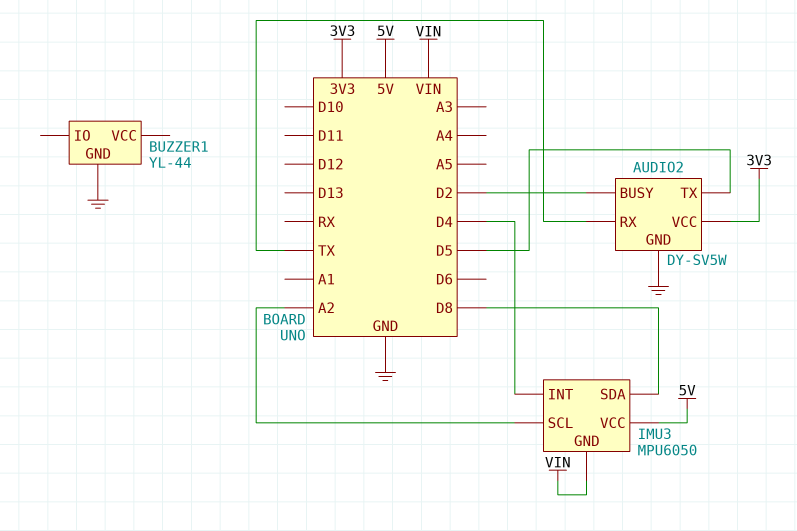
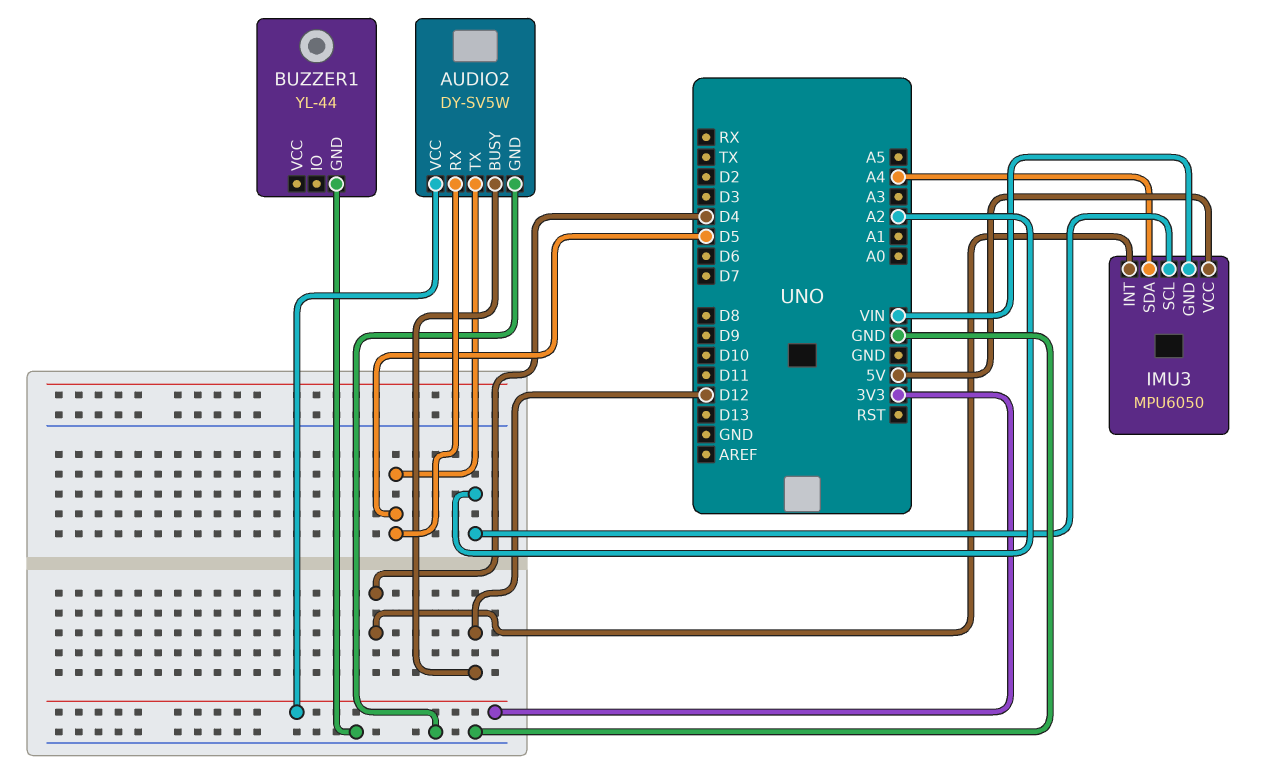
AUDIO2 pin BUSY: D2 -> D12
AUDIO2 pin RX: TX -> D5
IMU3 pin SDA: D8 -> A4

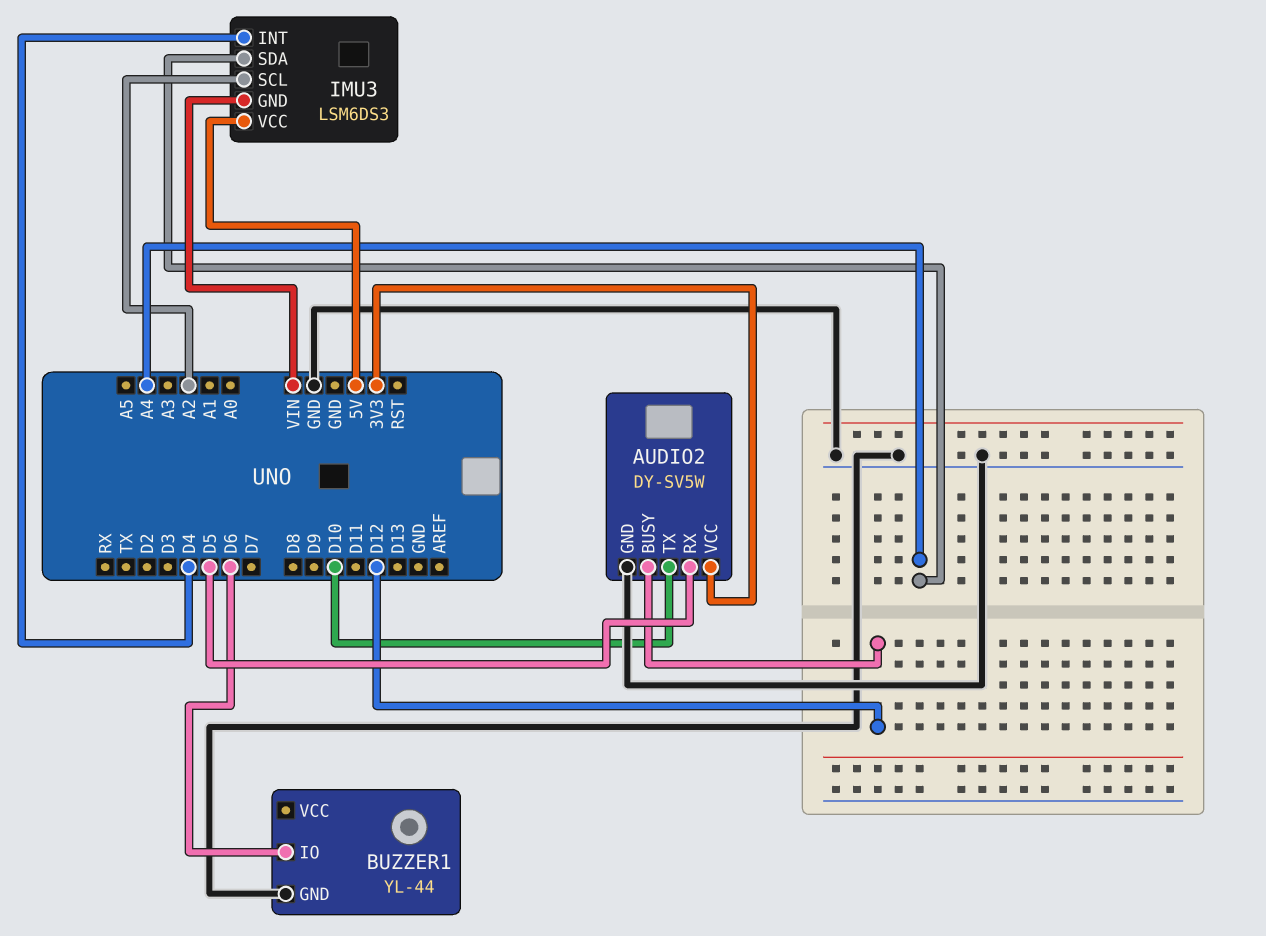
AUDIO2 pin TX: D5 -> D10
BUZZER1 pin IO: none -> D6
IMU3: MPU6050 -> LSM6DS3

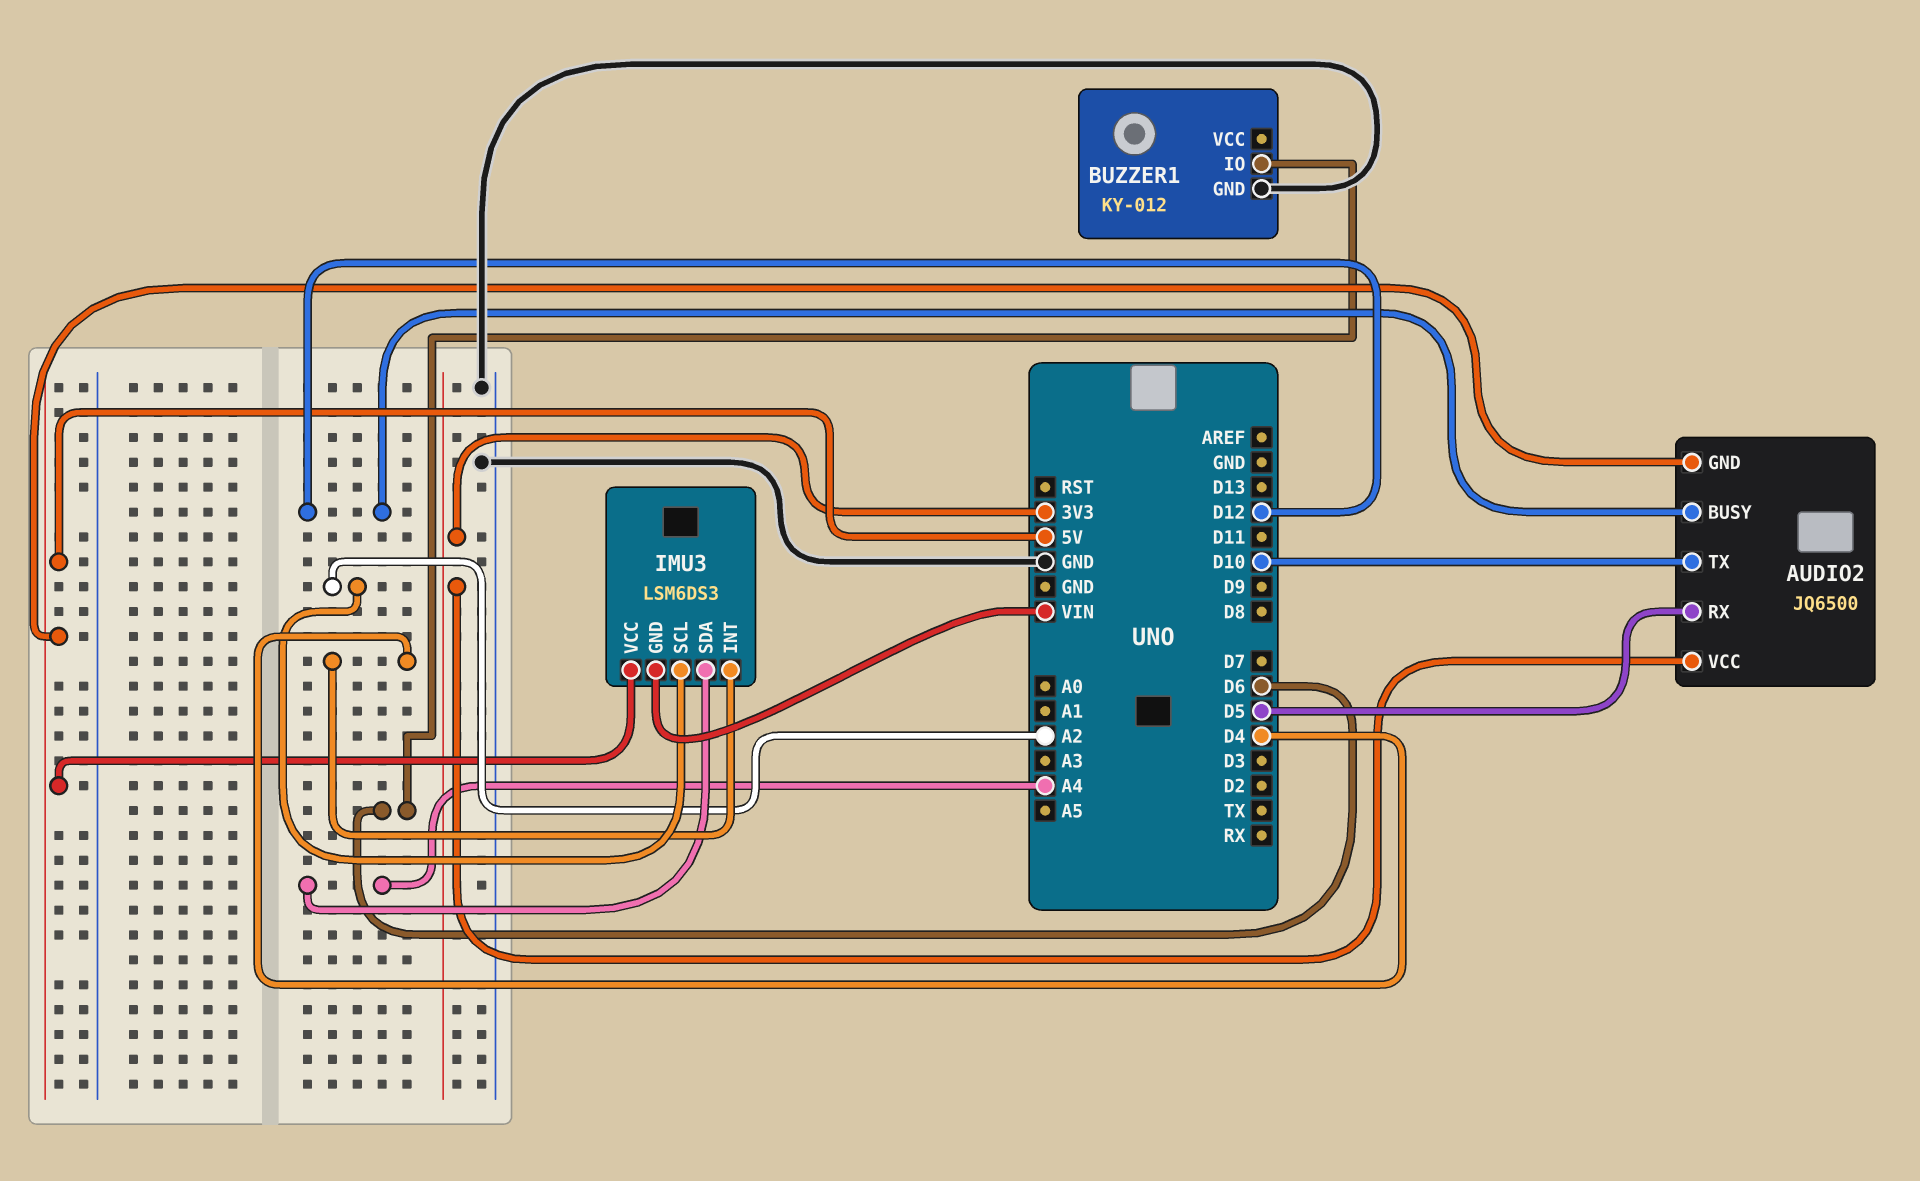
AUDIO2: DY-SV5W -> JQ6500
AUDIO2 pin GND: GND -> 5V
BUZZER1: YL-44 -> KY-012

